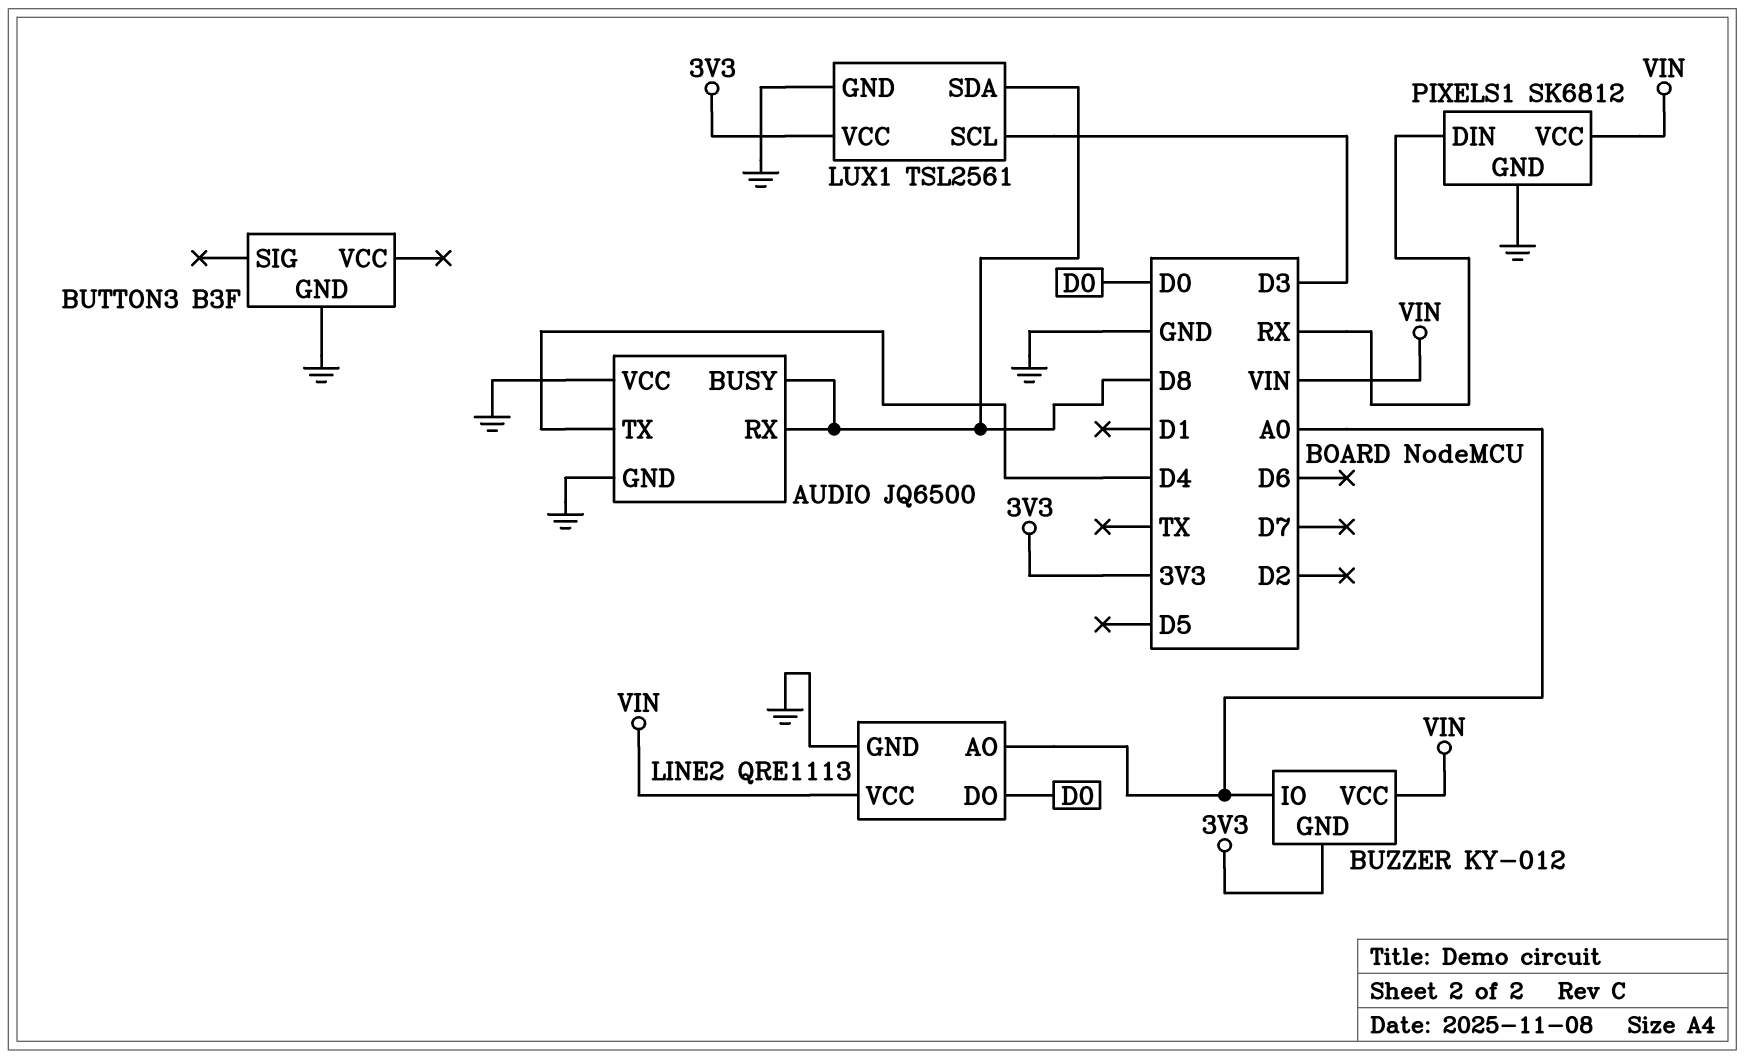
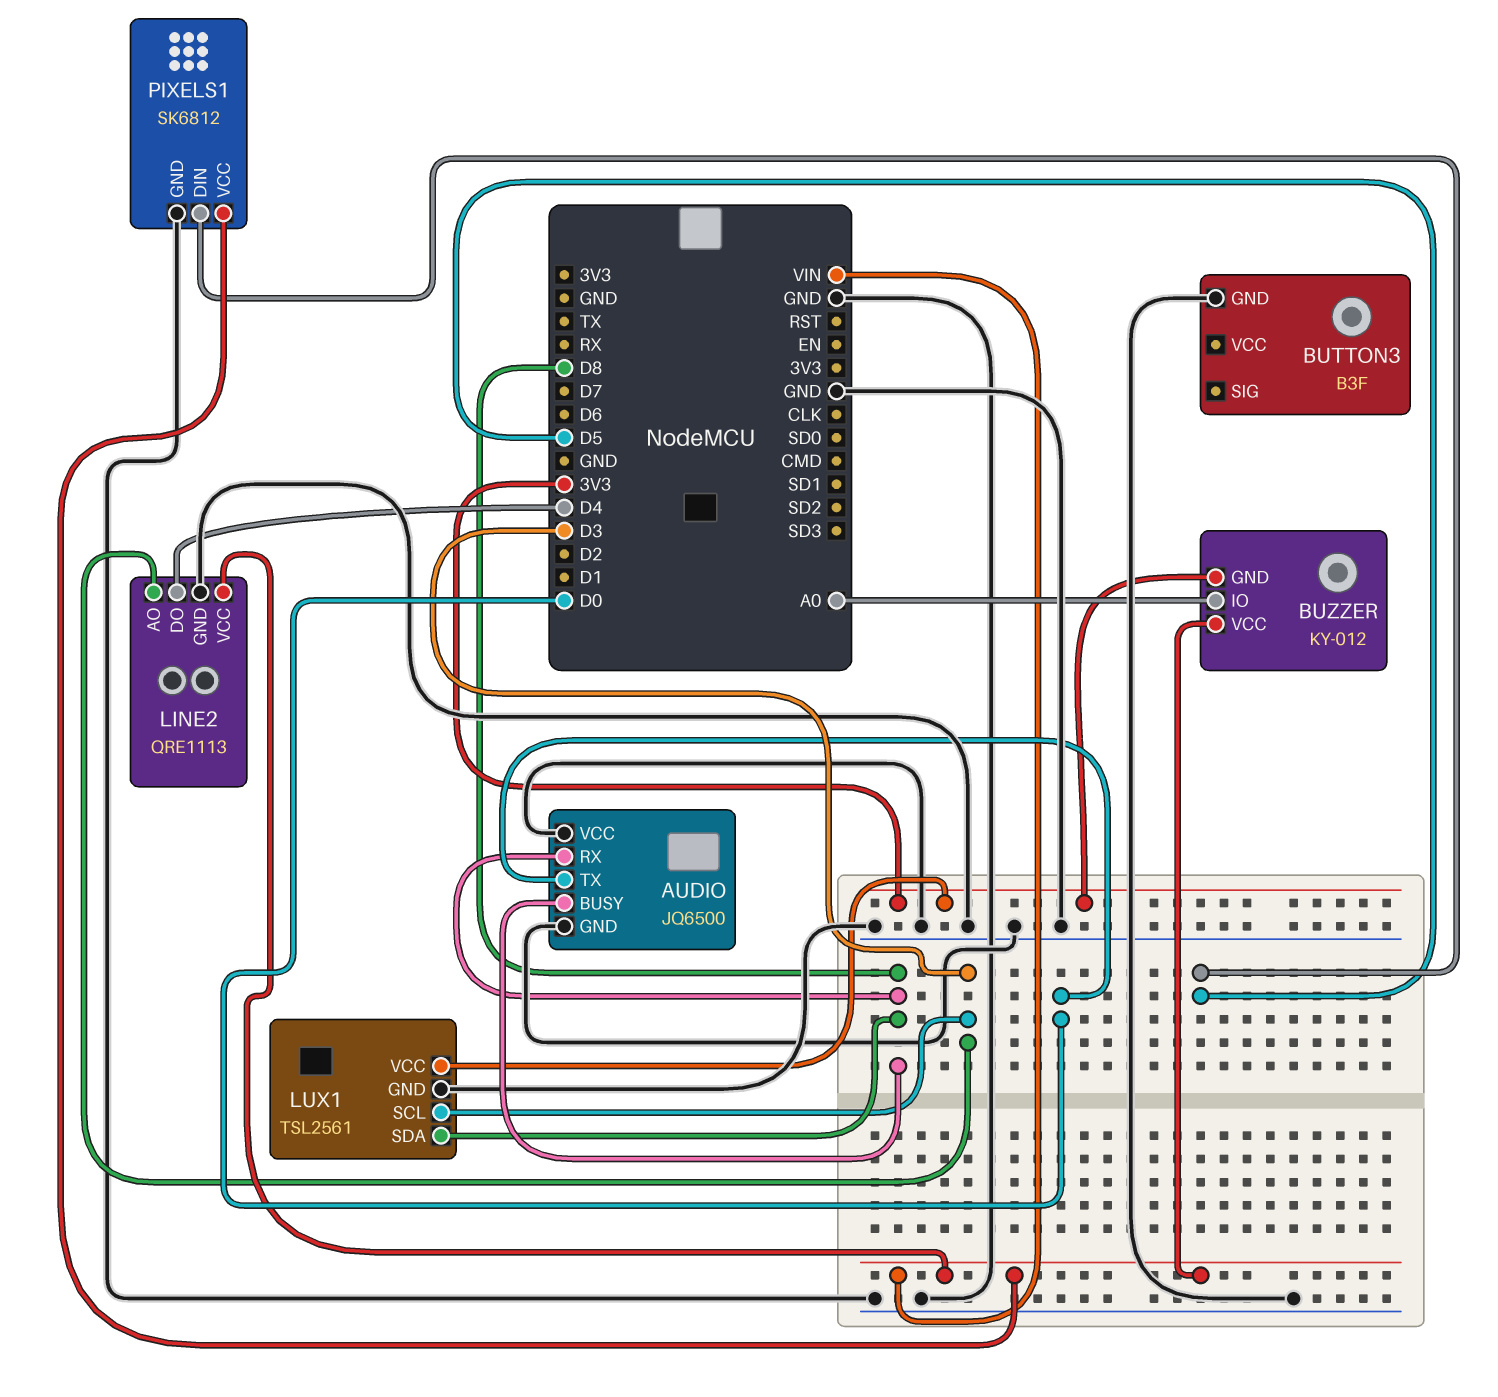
AUDIO pin TX: D4 -> D0
LINE2 pin AO: A0 -> D3
LINE2 pin DO: D0 -> D4
PIXELS1 pin DIN: RX -> D5

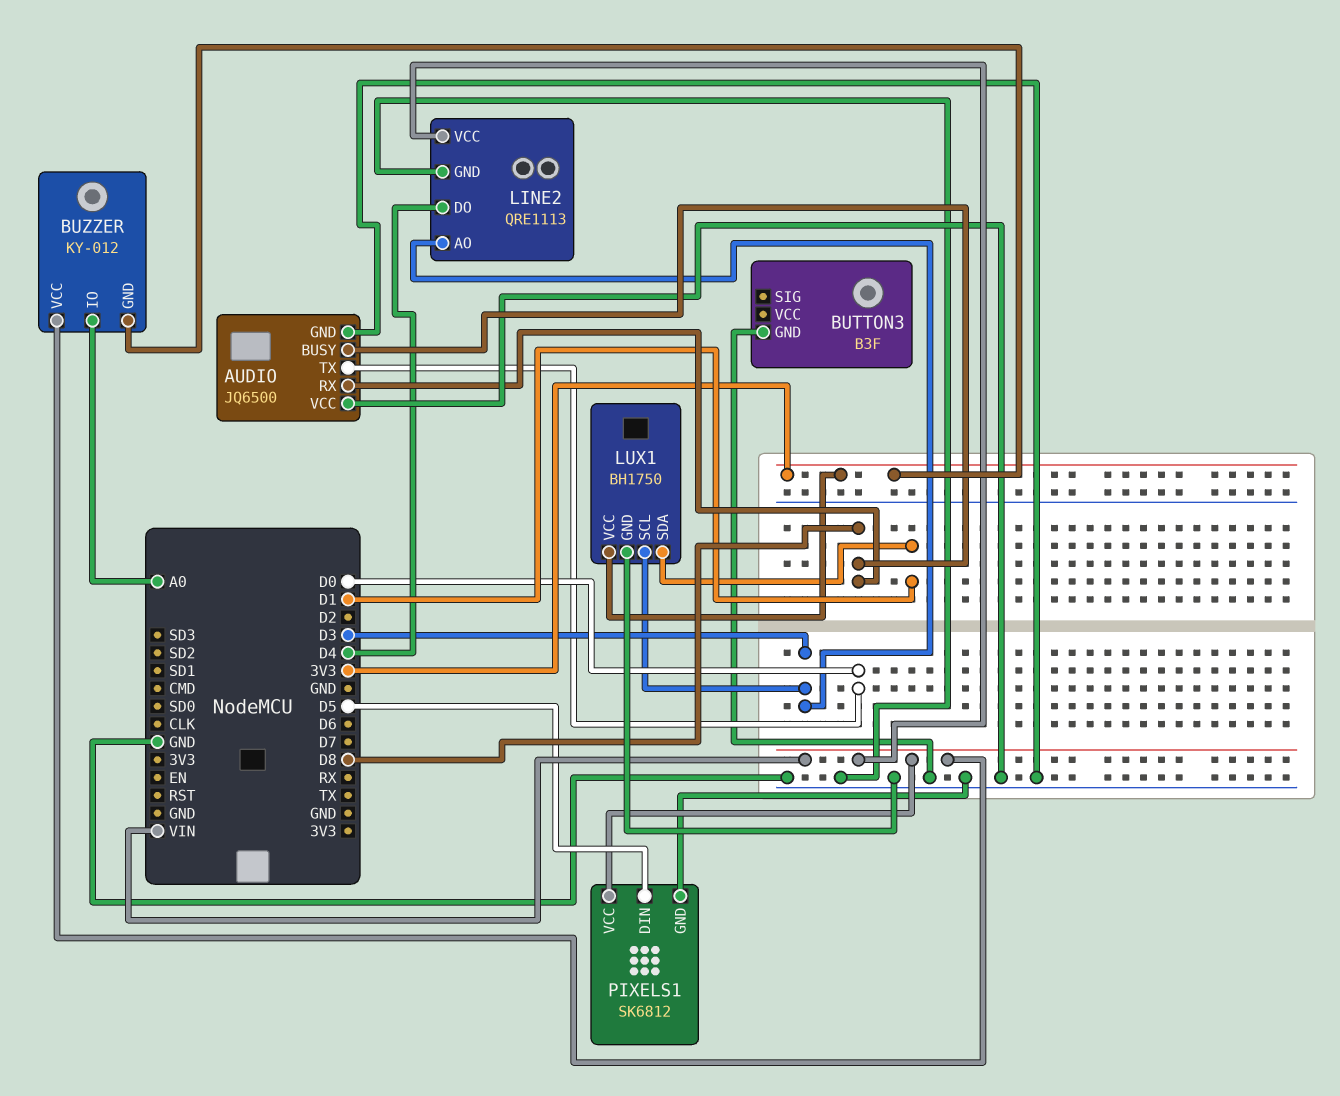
LUX1: TSL2561 -> BH1750
LUX1 pin SDA: D8 -> D1

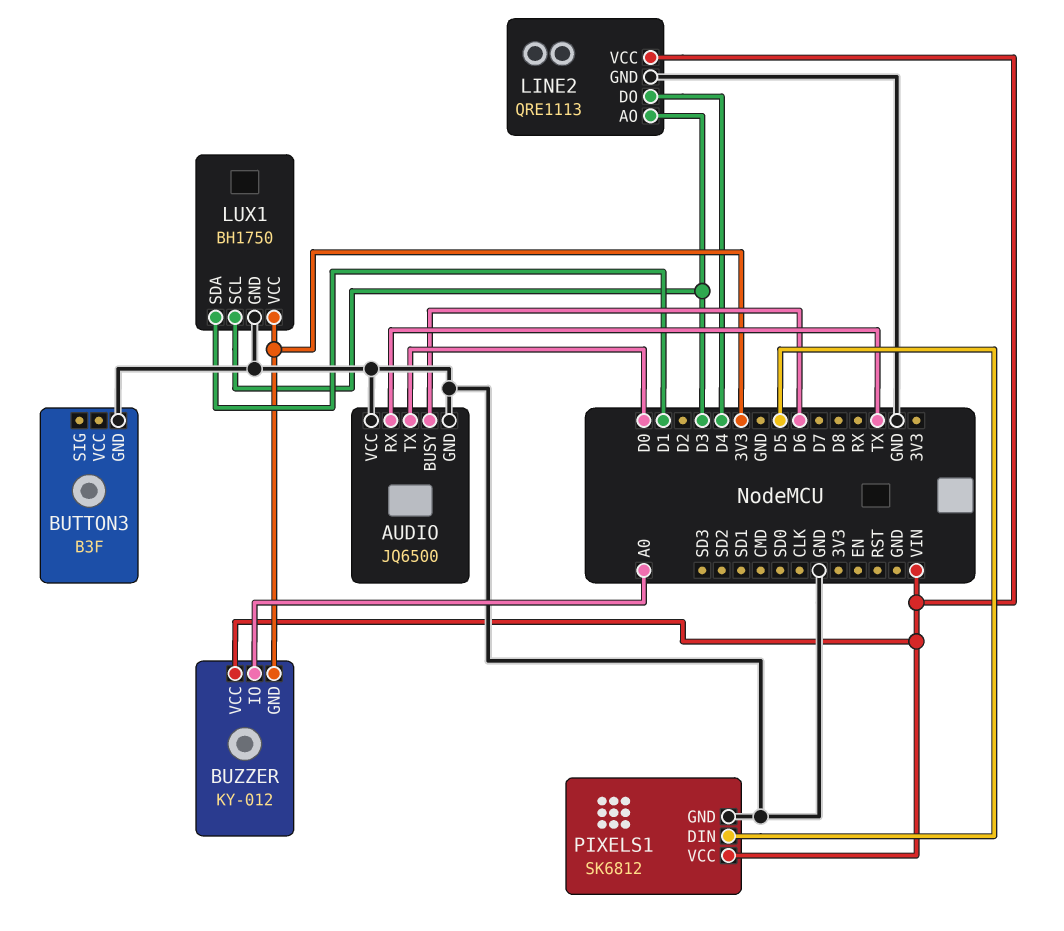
AUDIO pin BUSY: D8 -> D6
AUDIO pin RX: D8 -> TX

